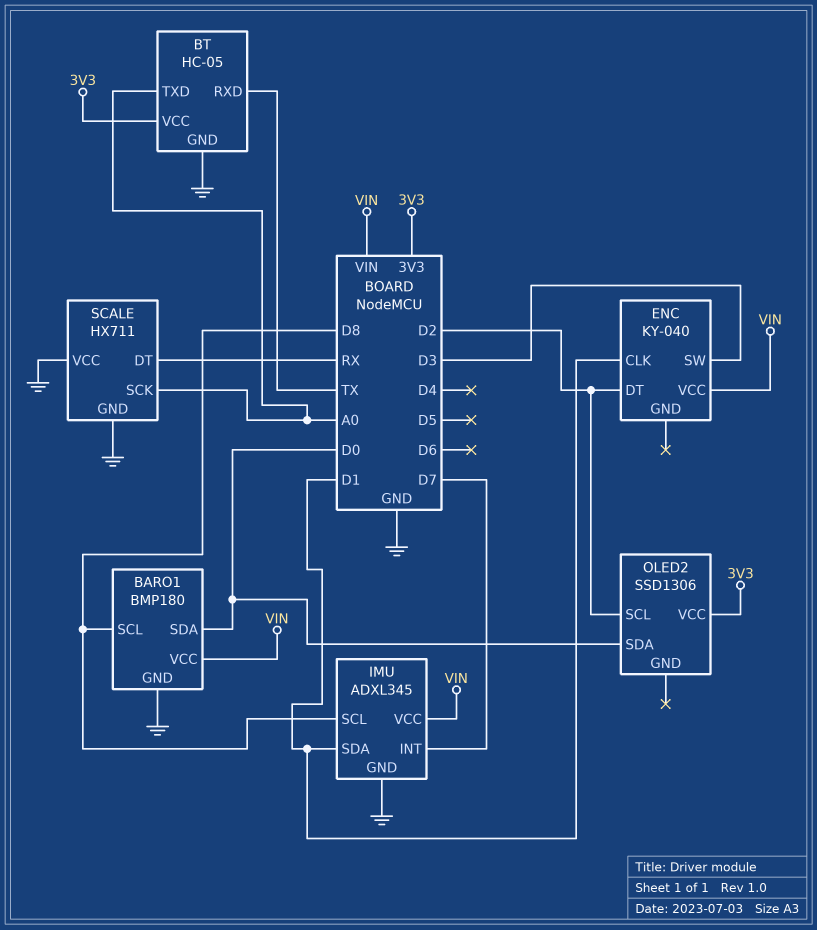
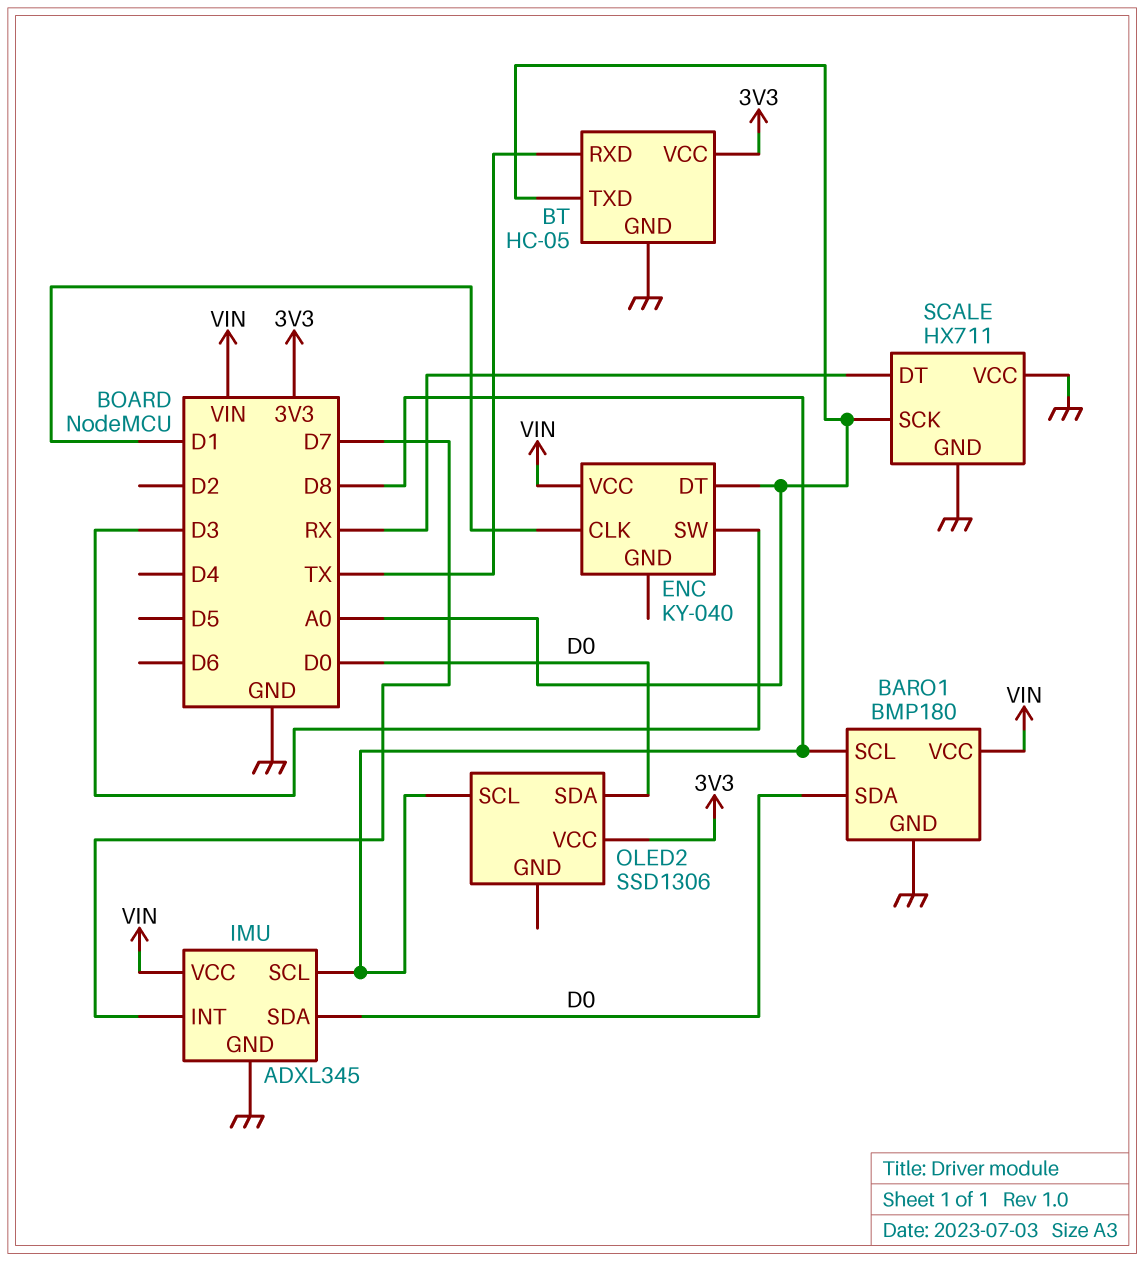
ENC pin DT: D2 -> A0
IMU pin SDA: D1 -> D0
OLED2 pin SCL: D2 -> D8

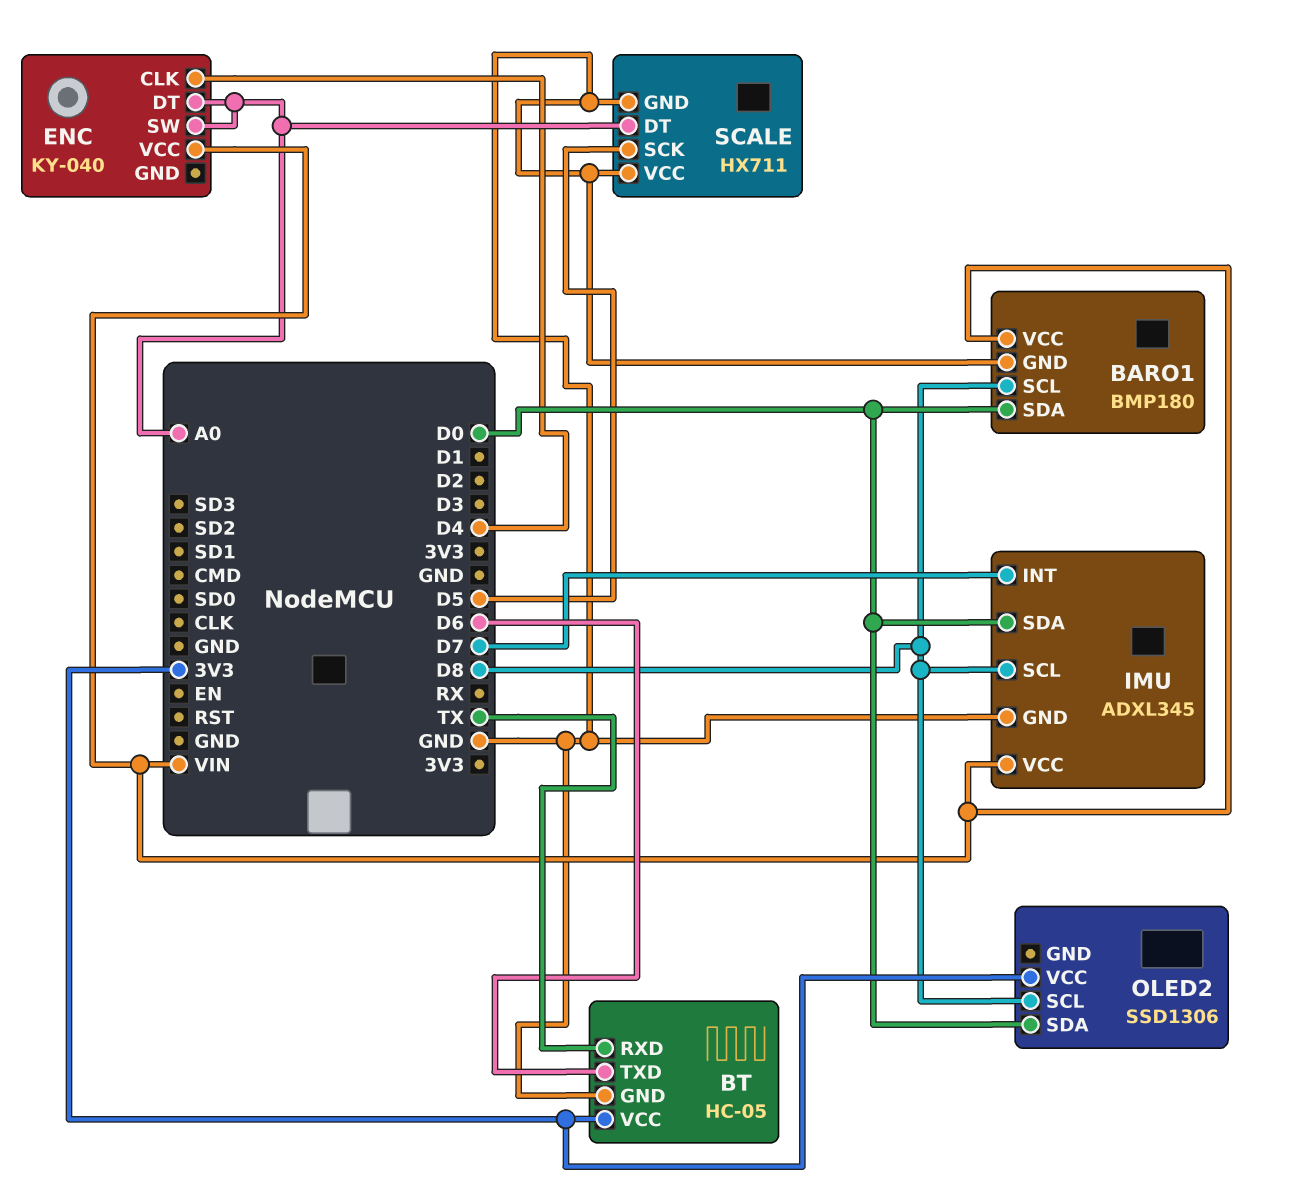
BT pin TXD: A0 -> D6
ENC pin CLK: D1 -> D4
ENC pin SW: D3 -> A0
SCALE pin DT: RX -> A0
SCALE pin SCK: A0 -> D5

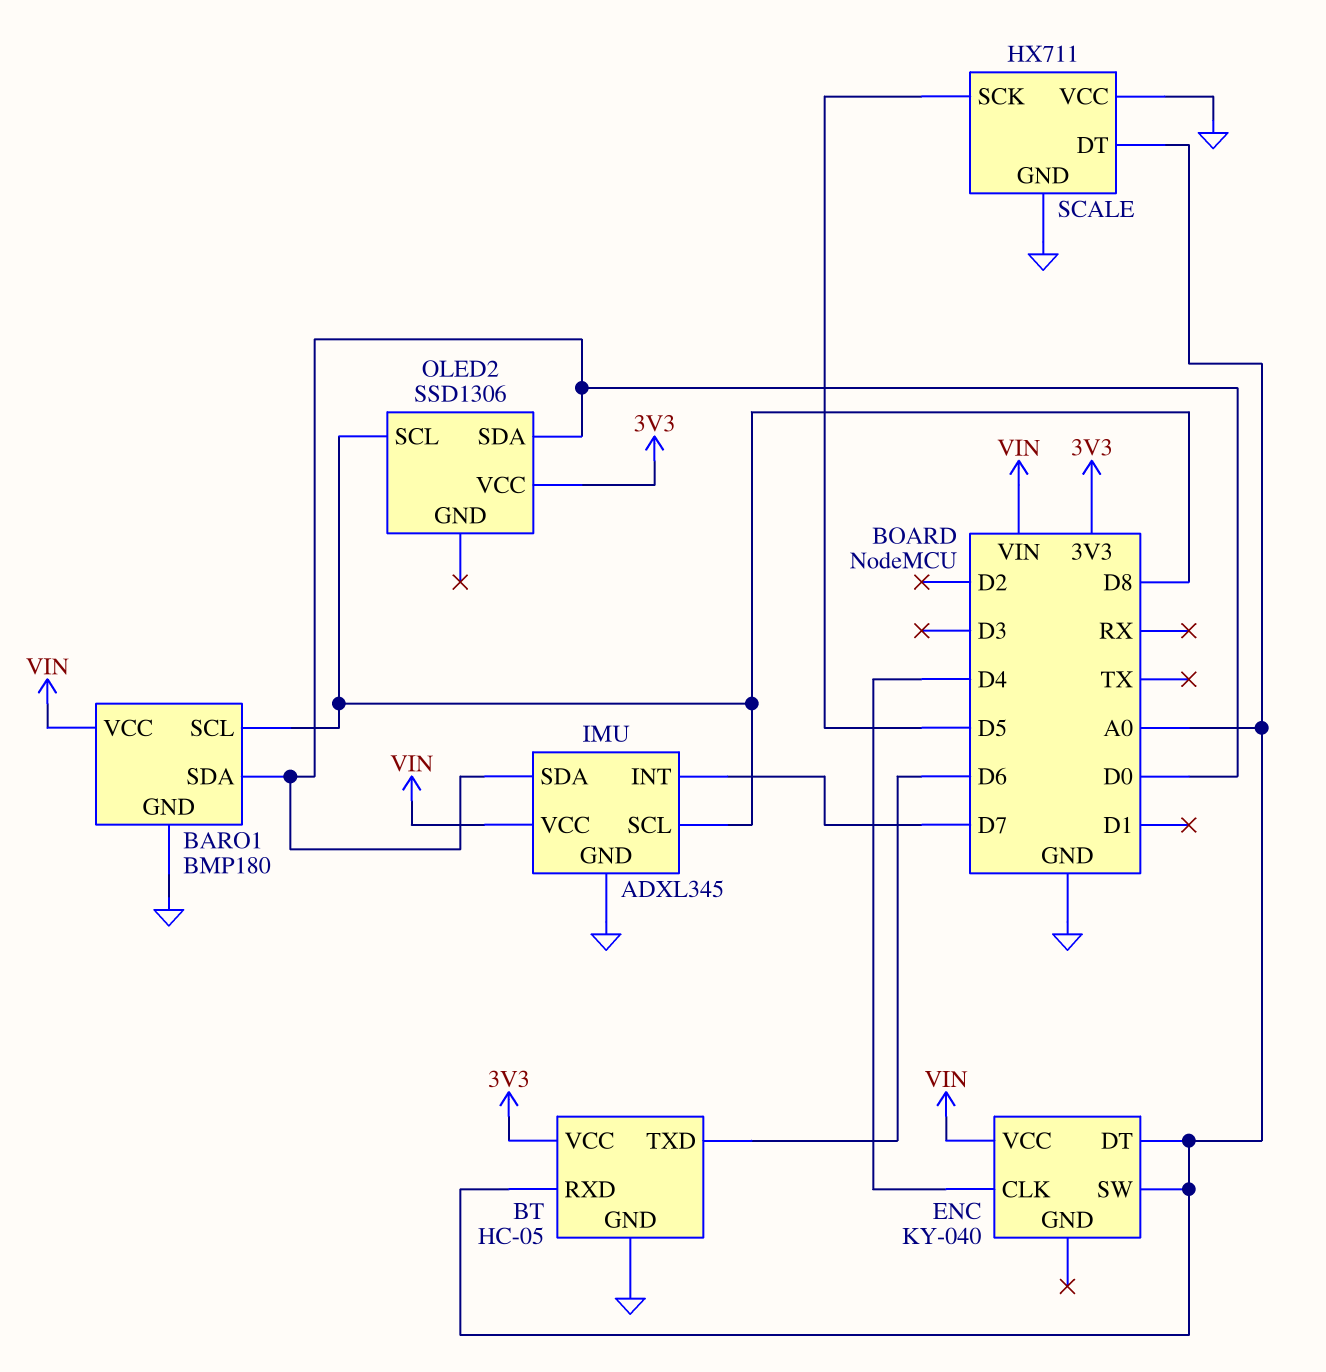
BT pin RXD: TX -> A0

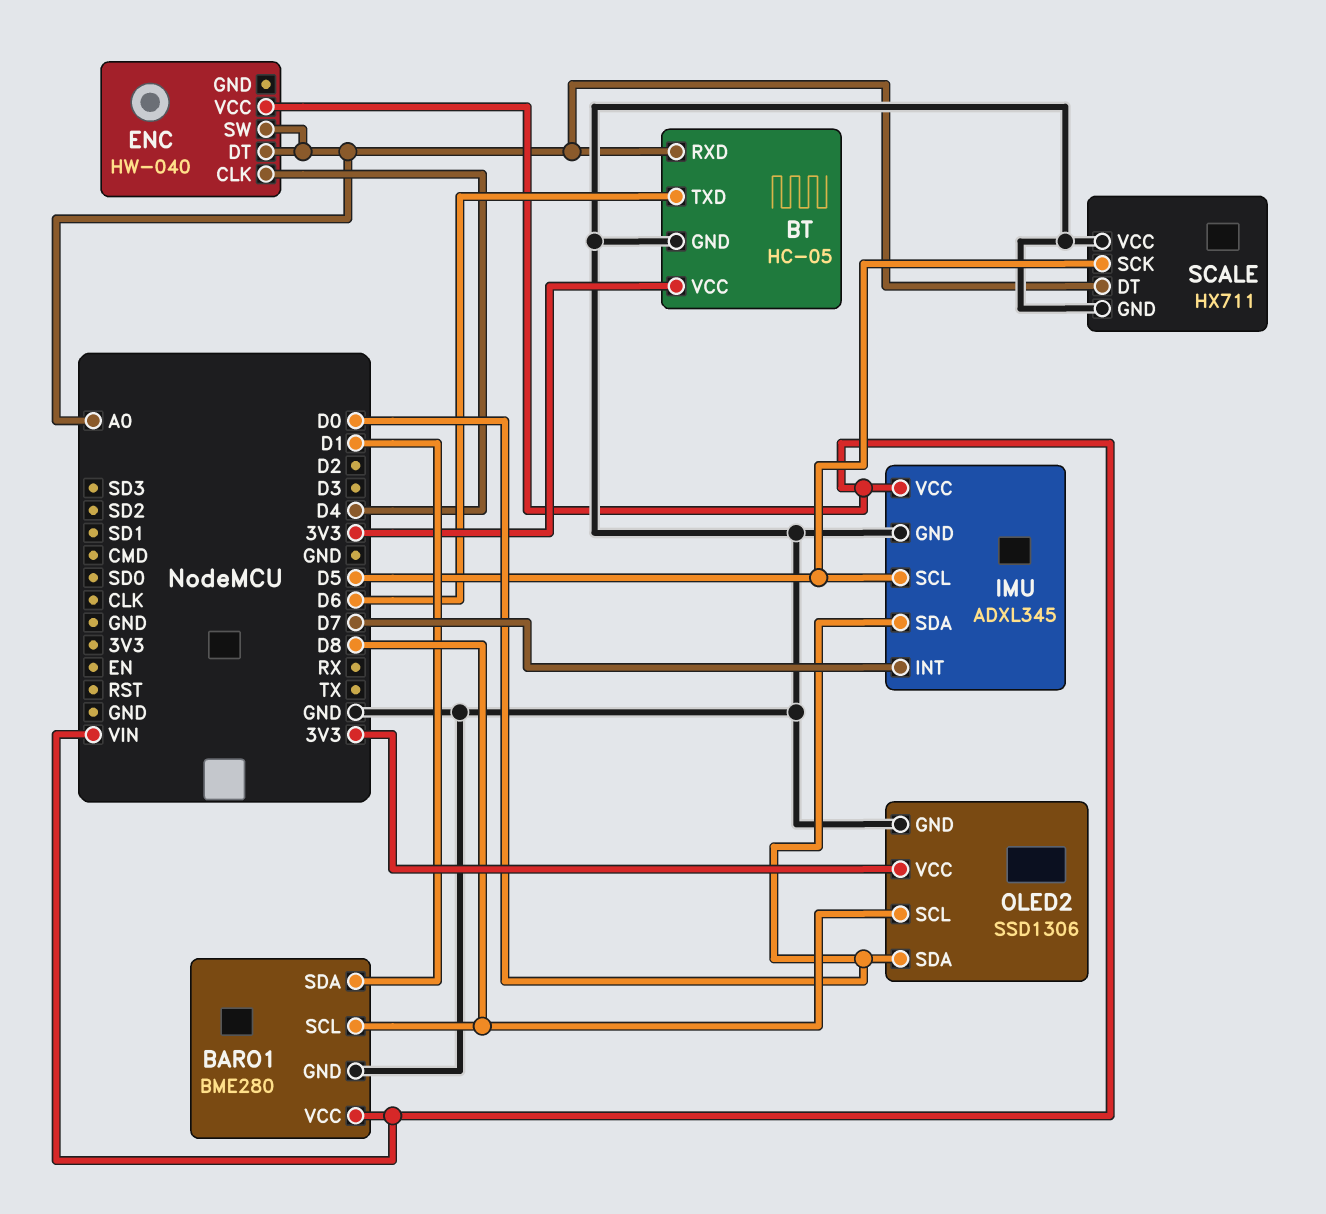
BARO1: BMP180 -> BME280
BARO1 pin SDA: D0 -> D1
ENC: KY-040 -> HW-040
IMU pin SCL: D8 -> D5
OLED2 pin GND: none -> GND

